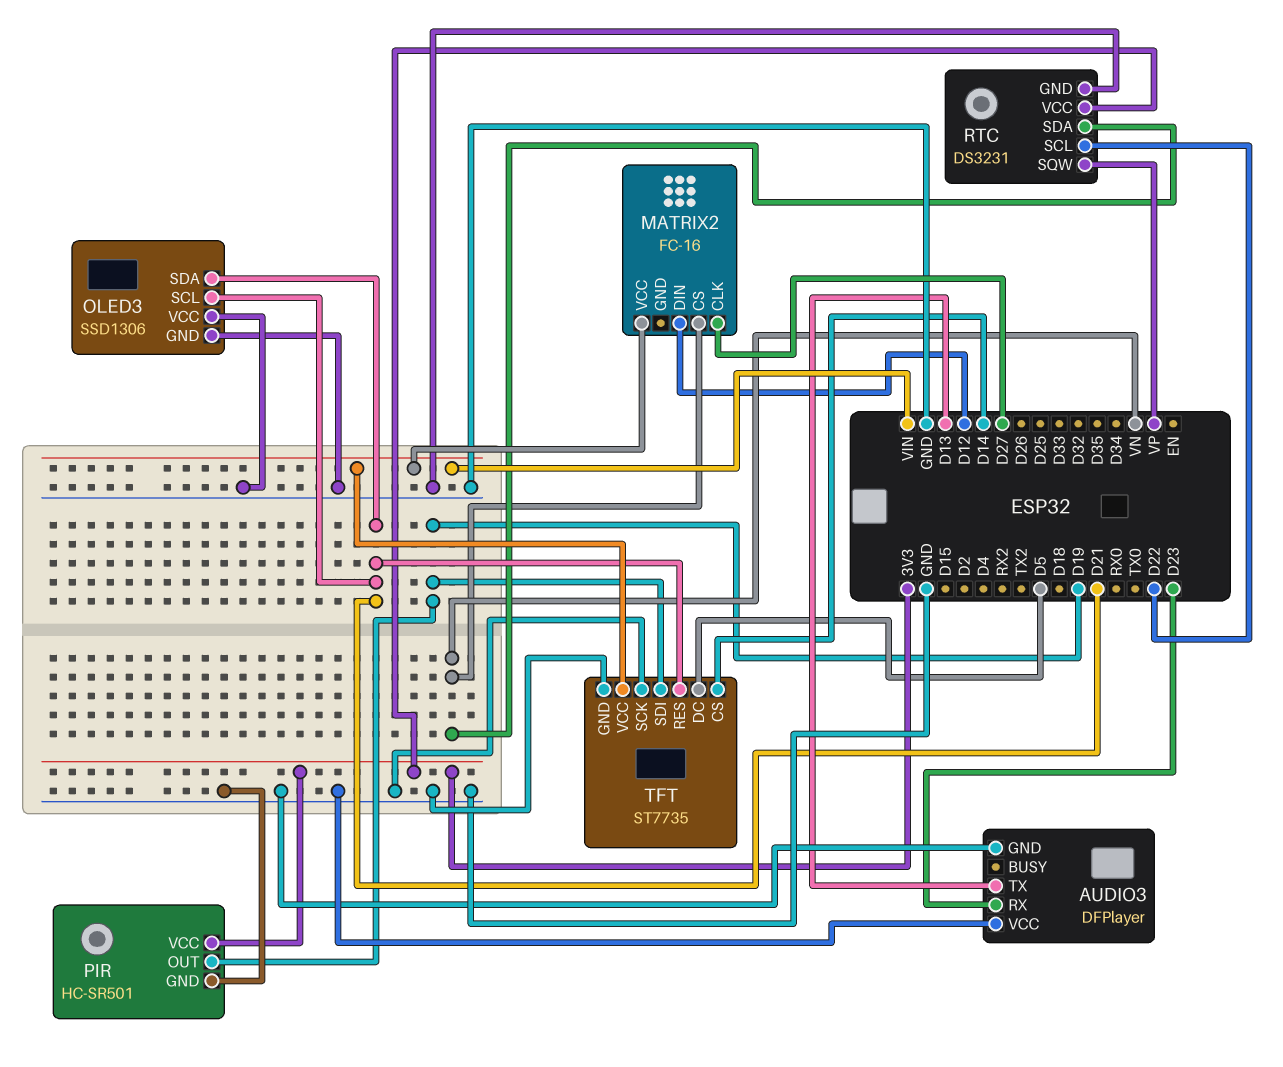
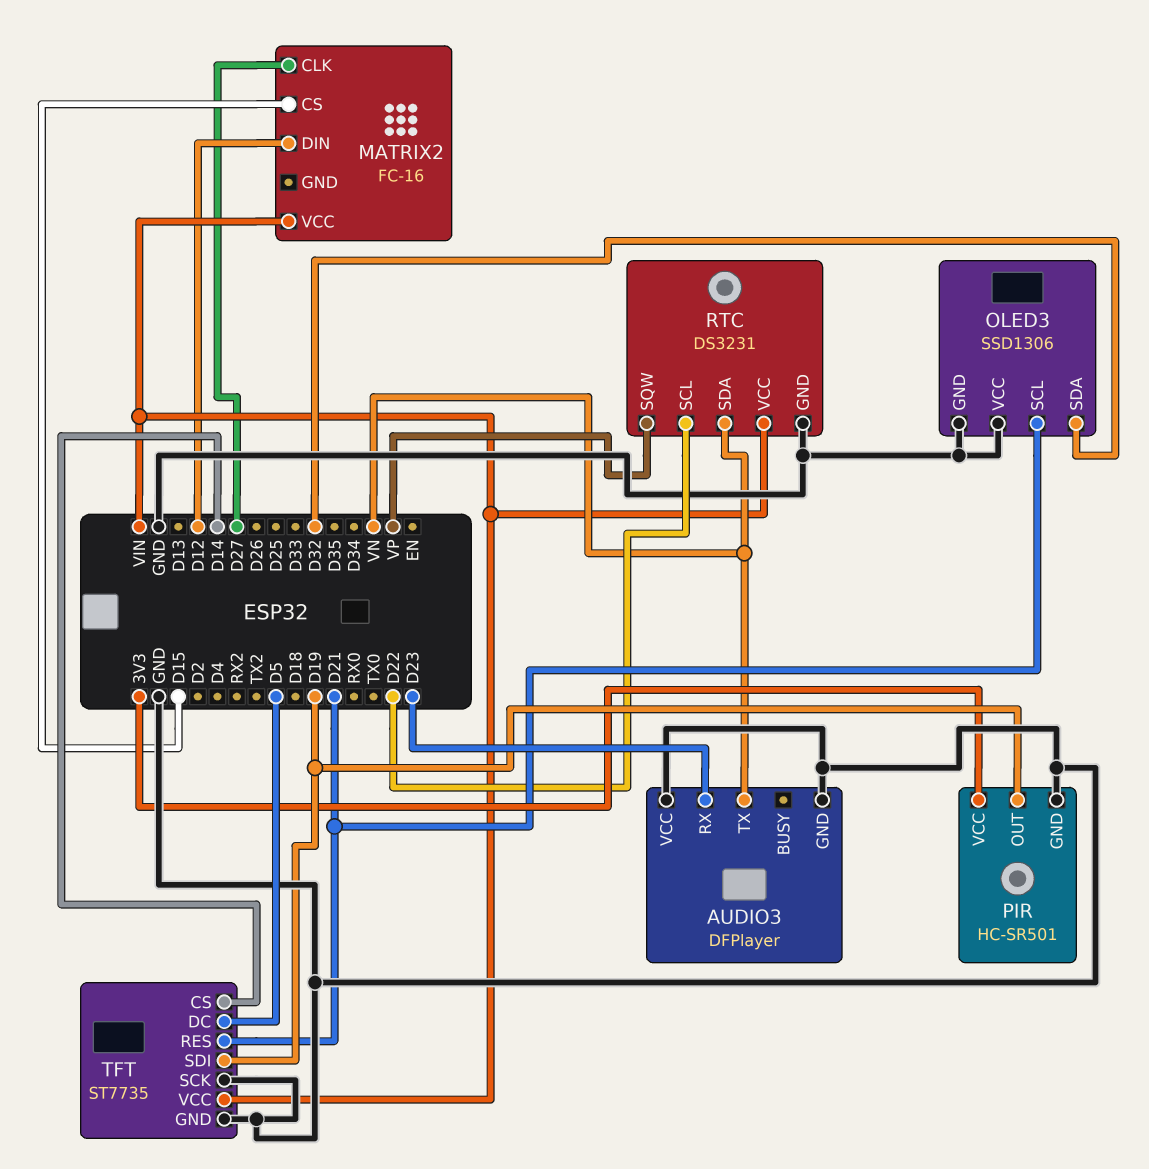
AUDIO3 pin TX: D13 -> VN
MATRIX2 pin CS: VN -> D15
OLED3 pin SDA: D21 -> D32
RTC pin VCC: 3V3 -> VIN

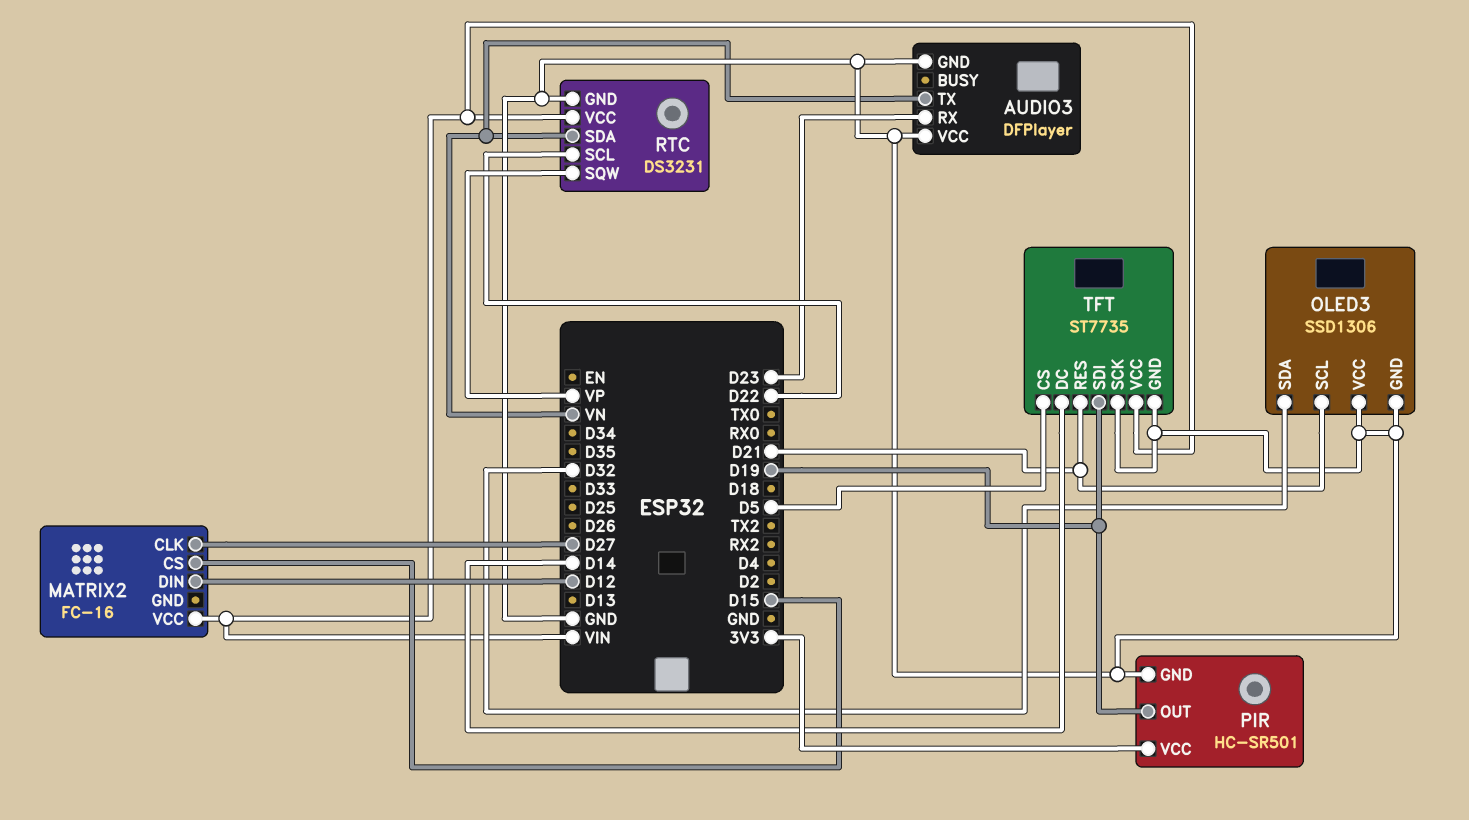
TFT pin CS: D14 -> D5
TFT pin DC: D5 -> D14

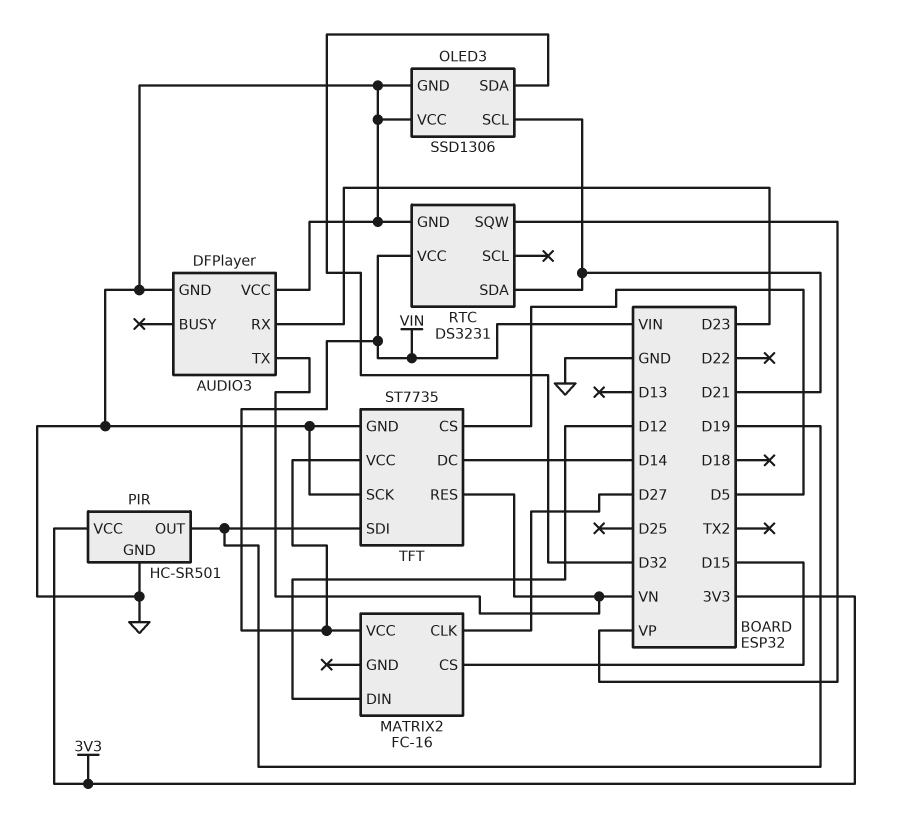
RTC pin SCL: D22 -> none
RTC pin SDA: VN -> D21
TFT pin RES: D21 -> VN

